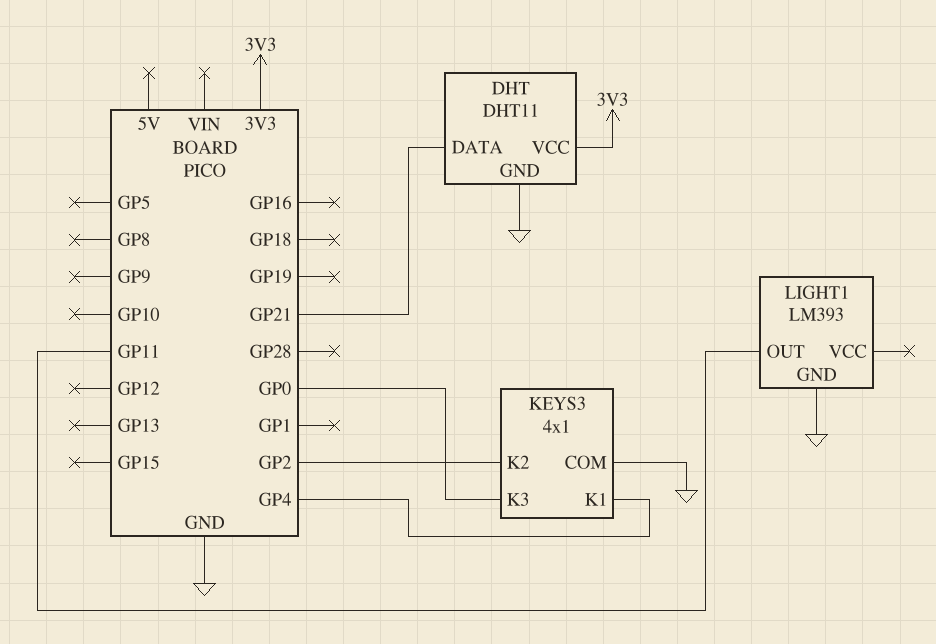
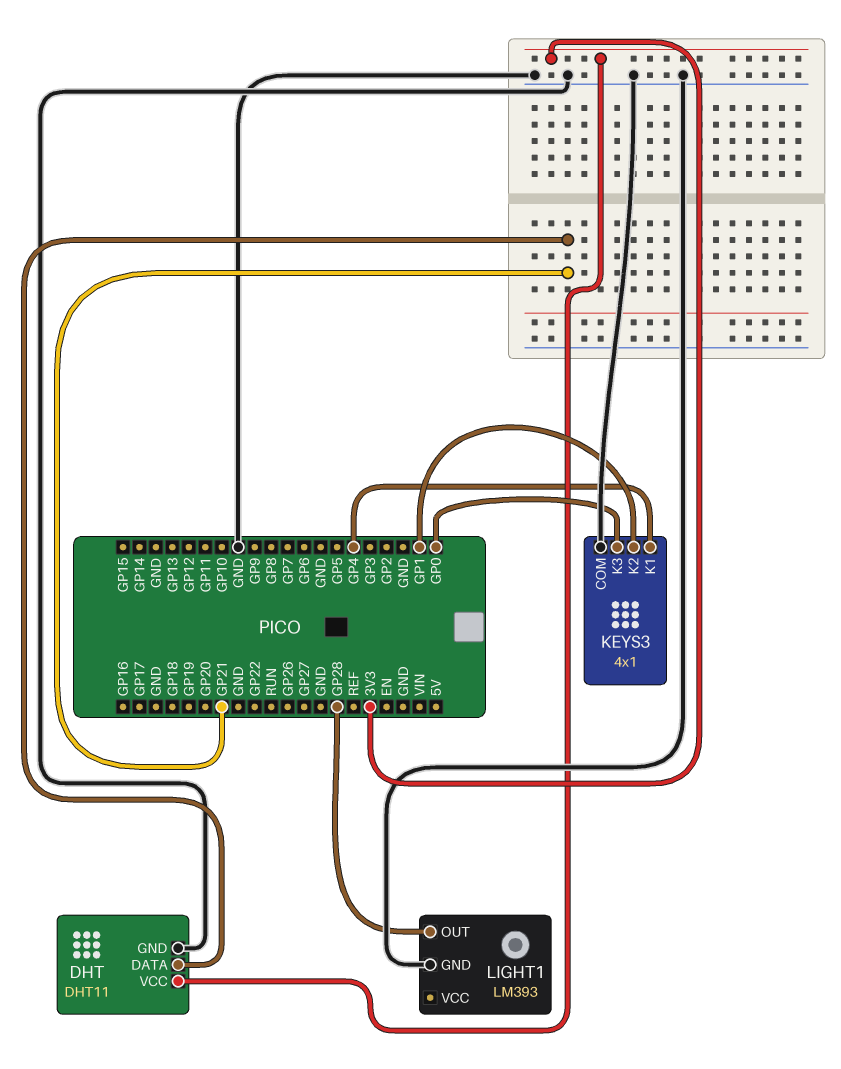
KEYS3 pin K2: GP2 -> GP1
LIGHT1 pin OUT: GP11 -> GP28

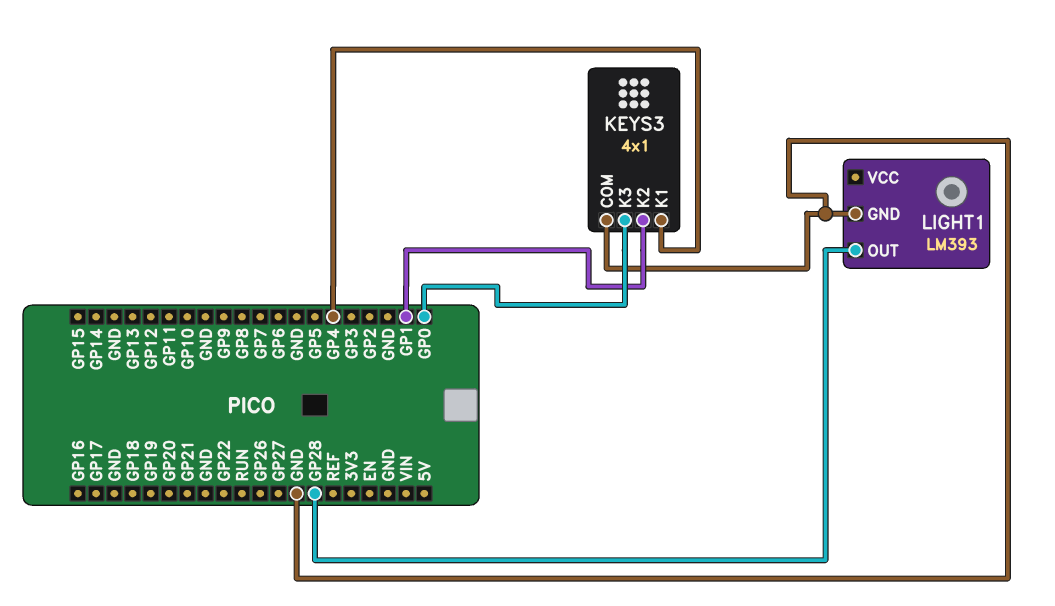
DHT: DHT11 -> none
DHT pin DATA: GP21 -> none
DHT pin GND: GND -> none
DHT pin VCC: 3V3 -> none

